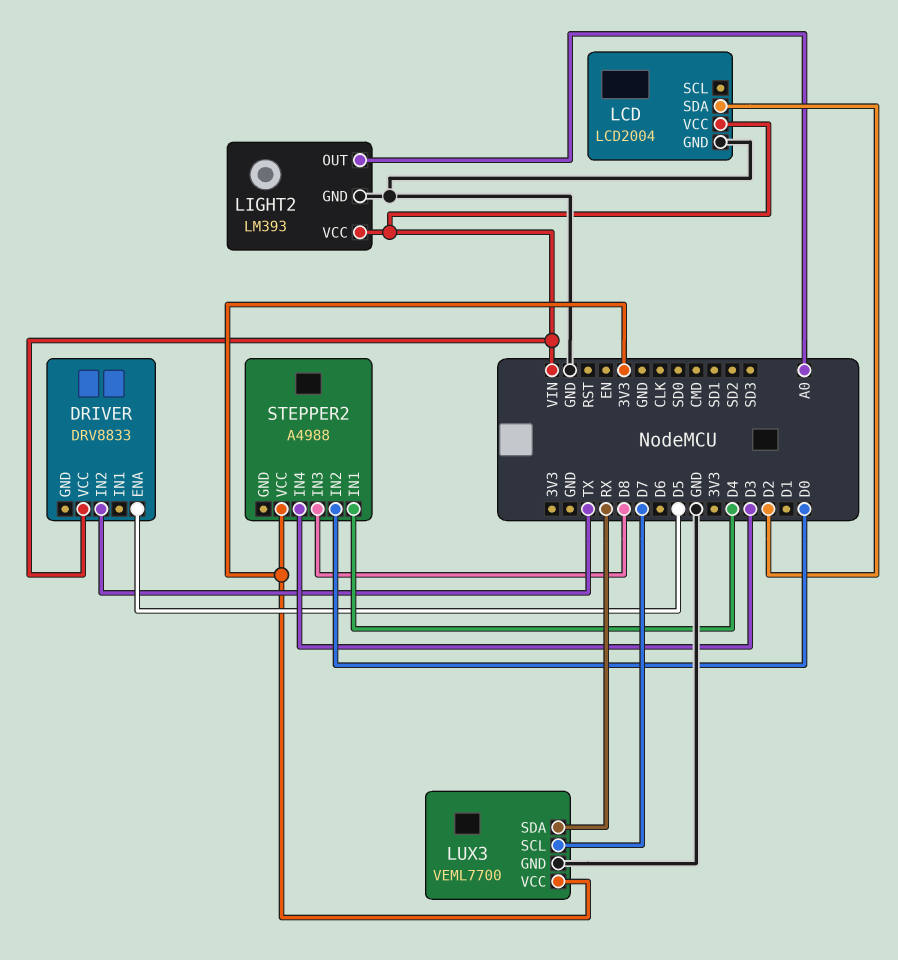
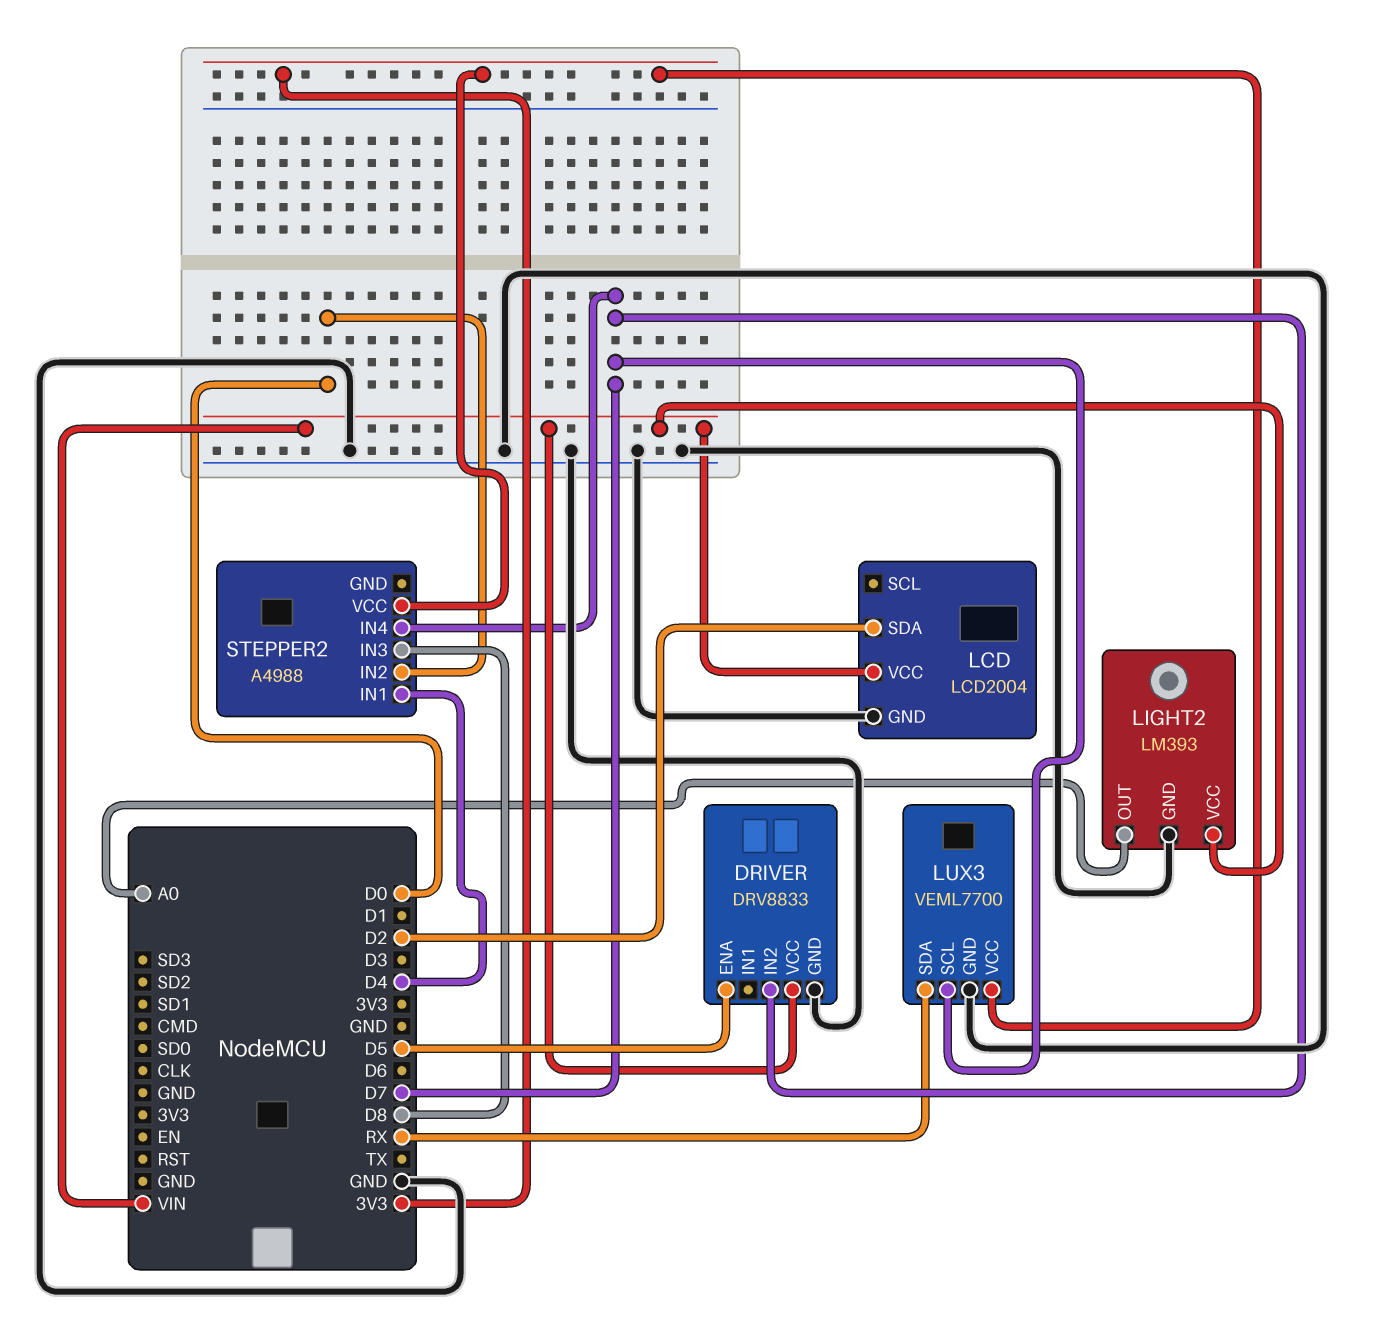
DRIVER pin GND: none -> GND
DRIVER pin IN2: TX -> D7
STEPPER2 pin IN4: D3 -> D7

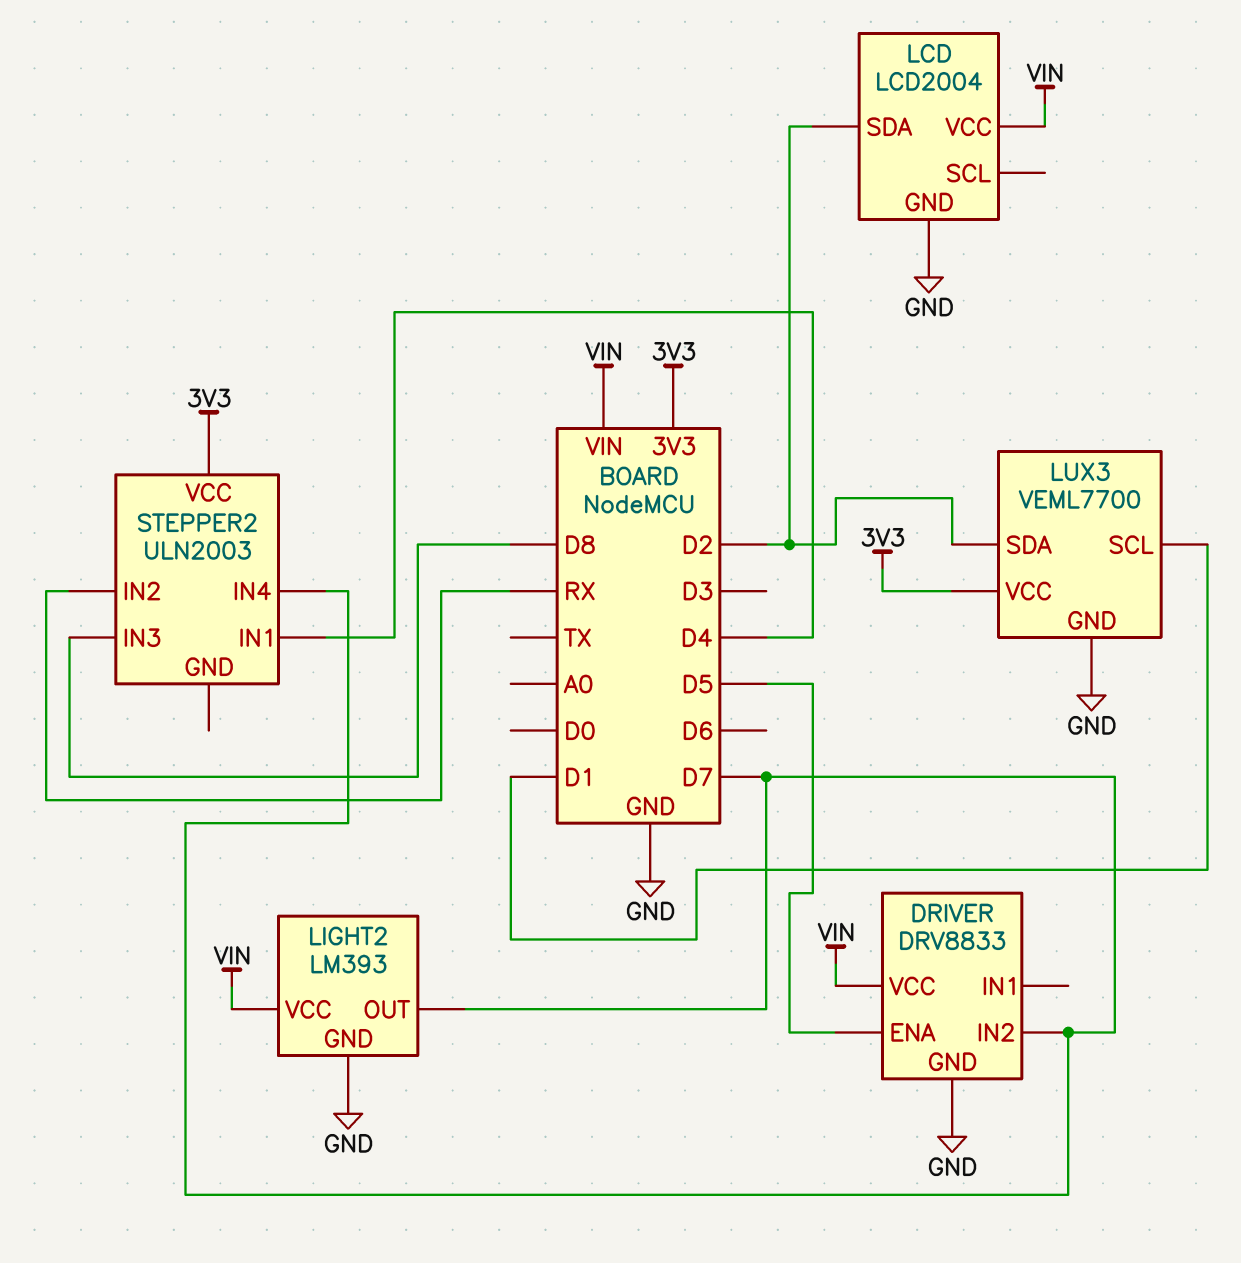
LIGHT2 pin OUT: A0 -> D7
LUX3 pin SCL: D7 -> D1
LUX3 pin SDA: RX -> D2
STEPPER2: A4988 -> ULN2003
STEPPER2 pin IN2: D0 -> RX

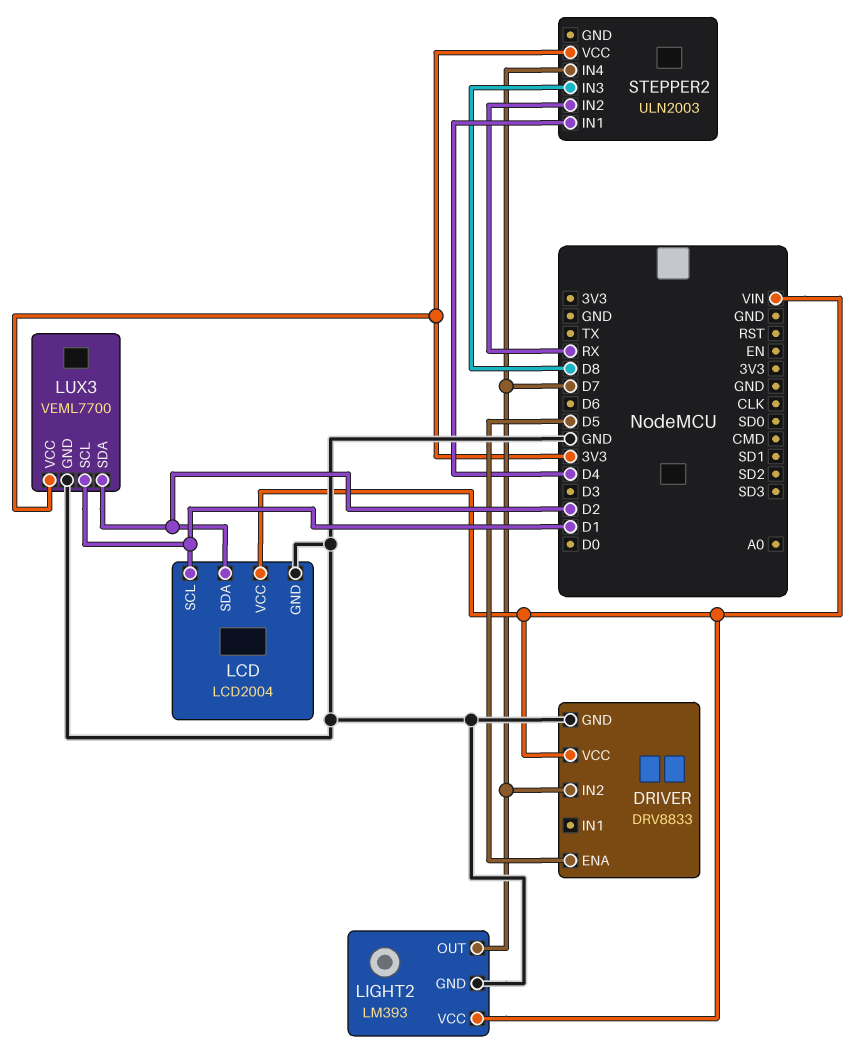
LCD pin SCL: none -> D1

